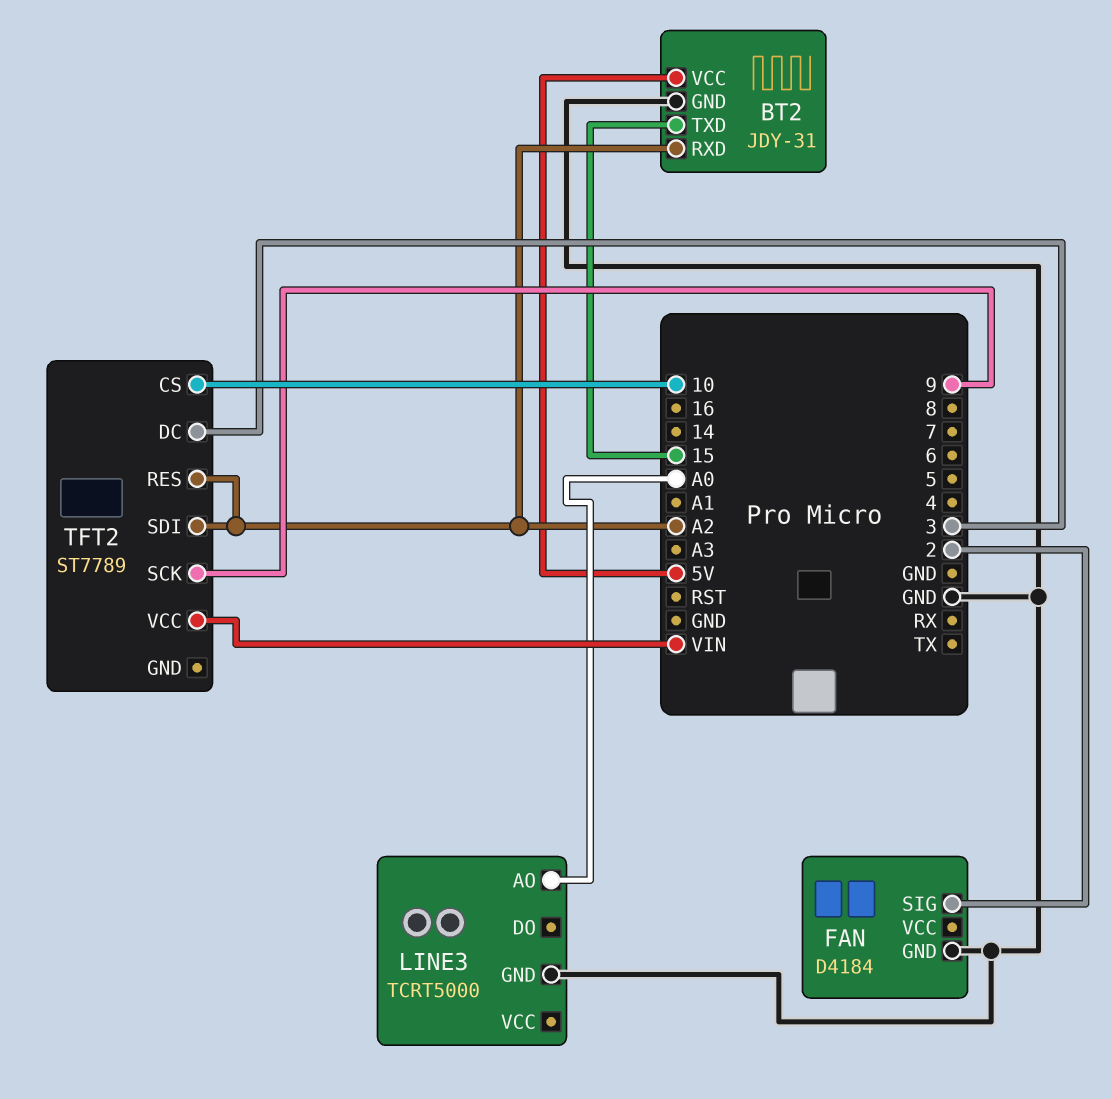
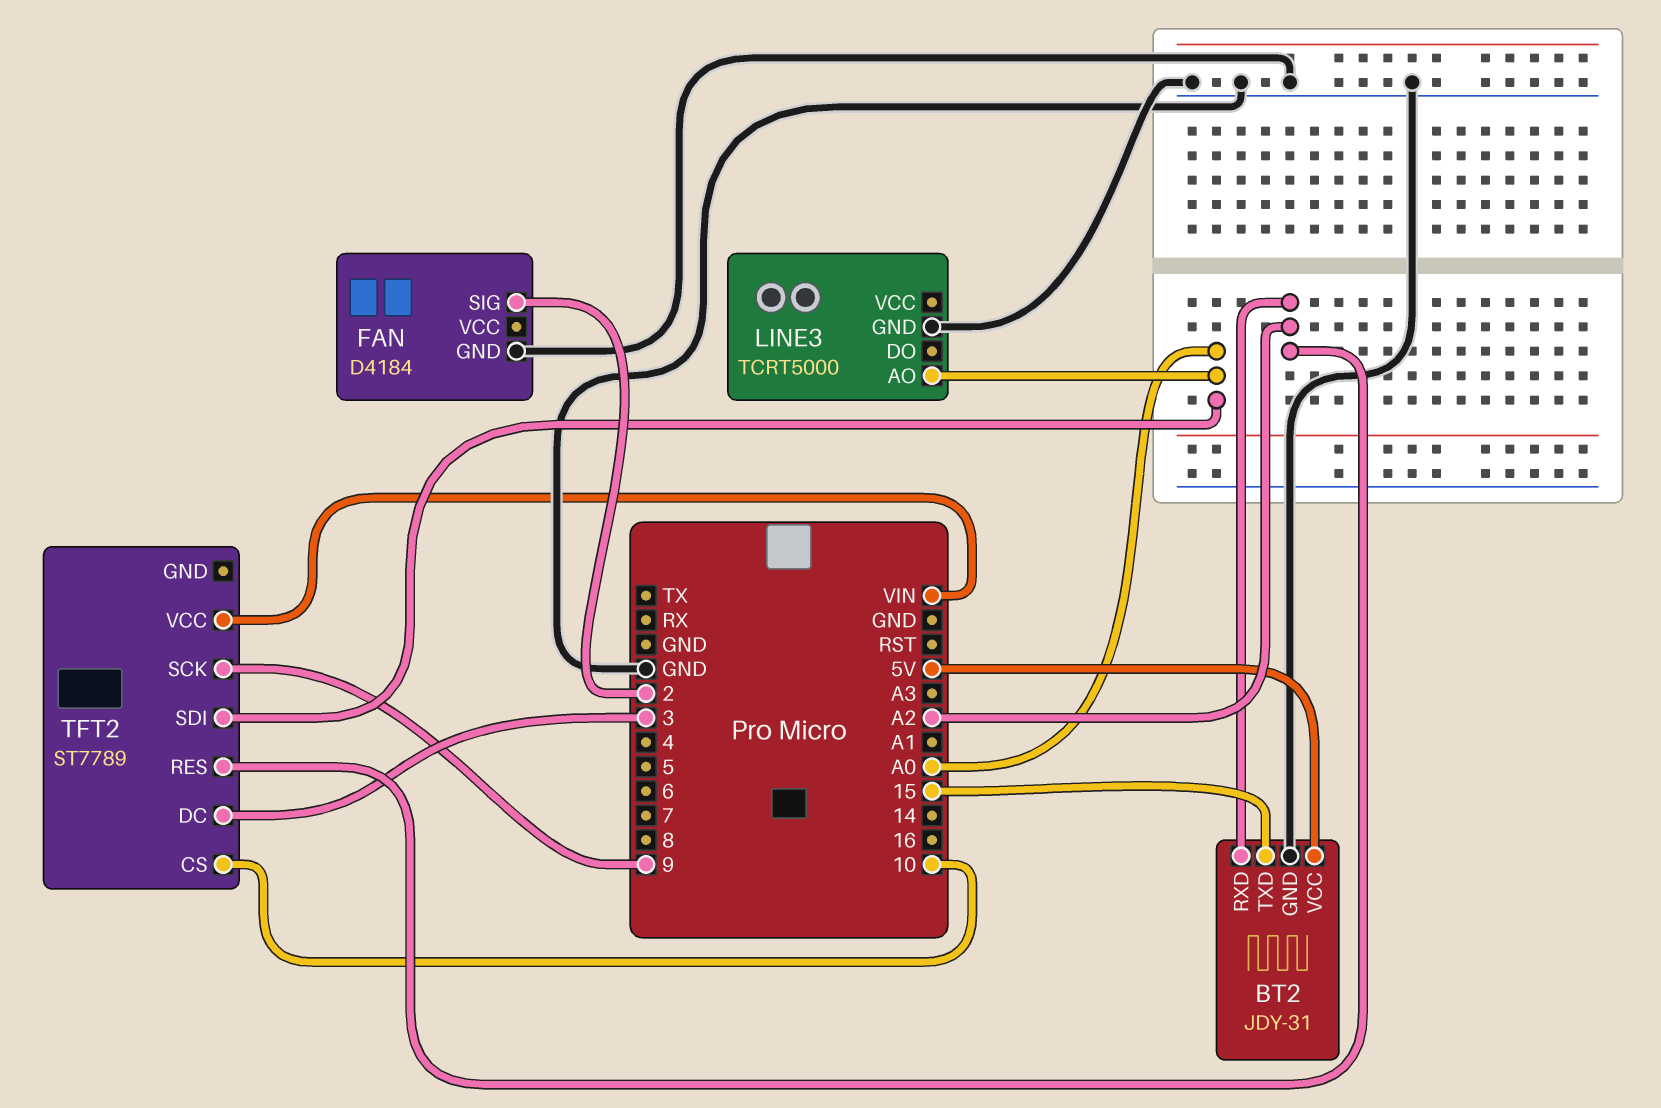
TFT2 pin SDI: A2 -> A0

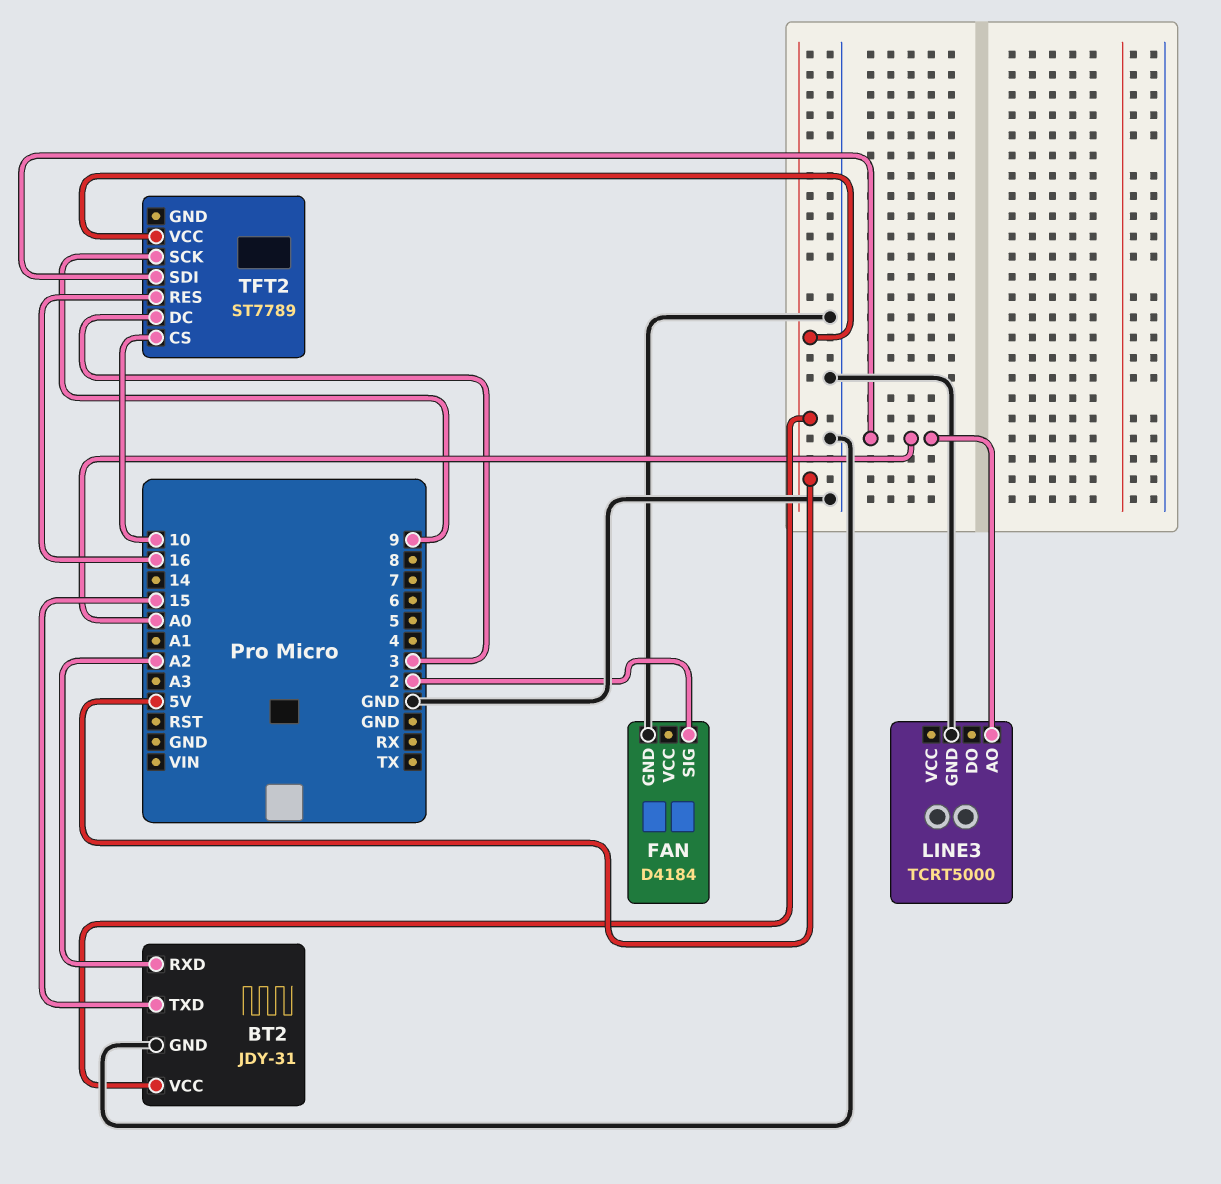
TFT2 pin RES: A2 -> 16
TFT2 pin VCC: VIN -> 5V

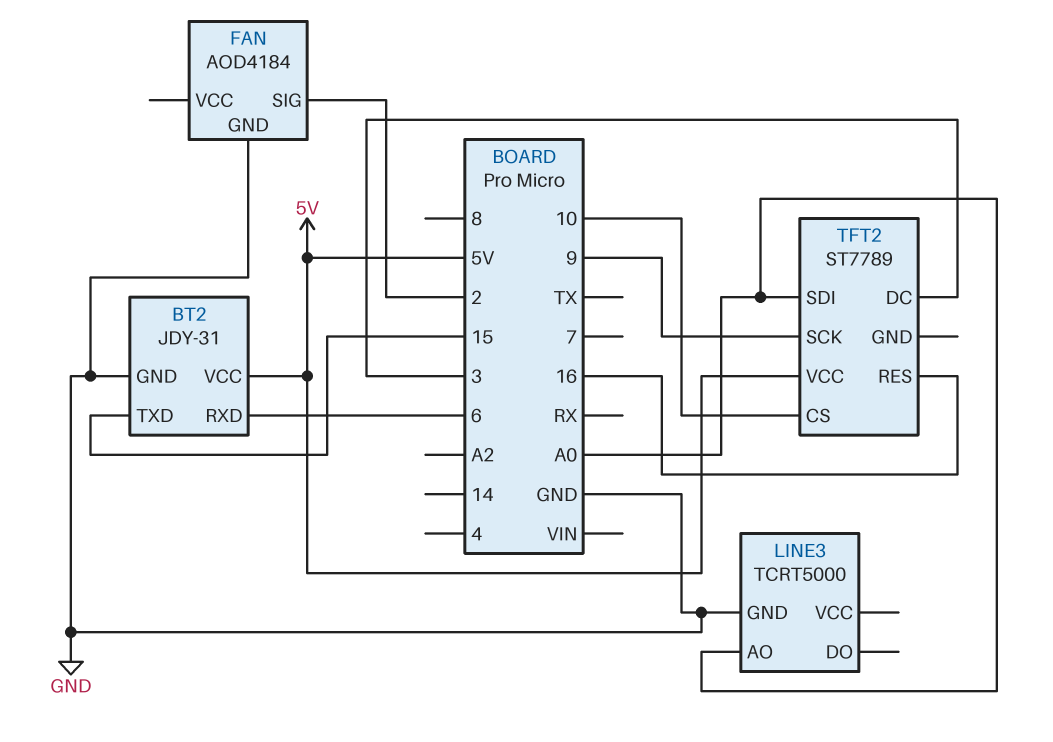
BT2 pin RXD: A2 -> 6
FAN: D4184 -> AOD4184

